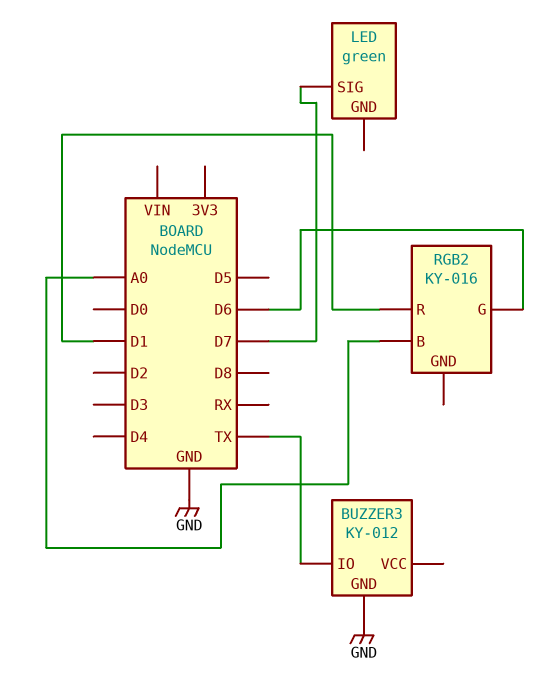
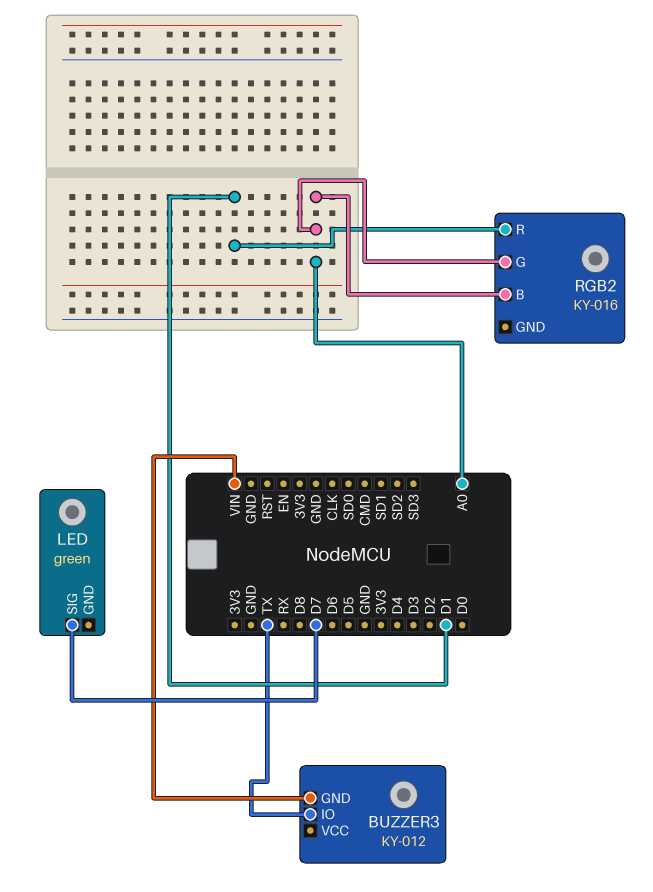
BUZZER3 pin GND: GND -> VIN
RGB2 pin G: D6 -> A0

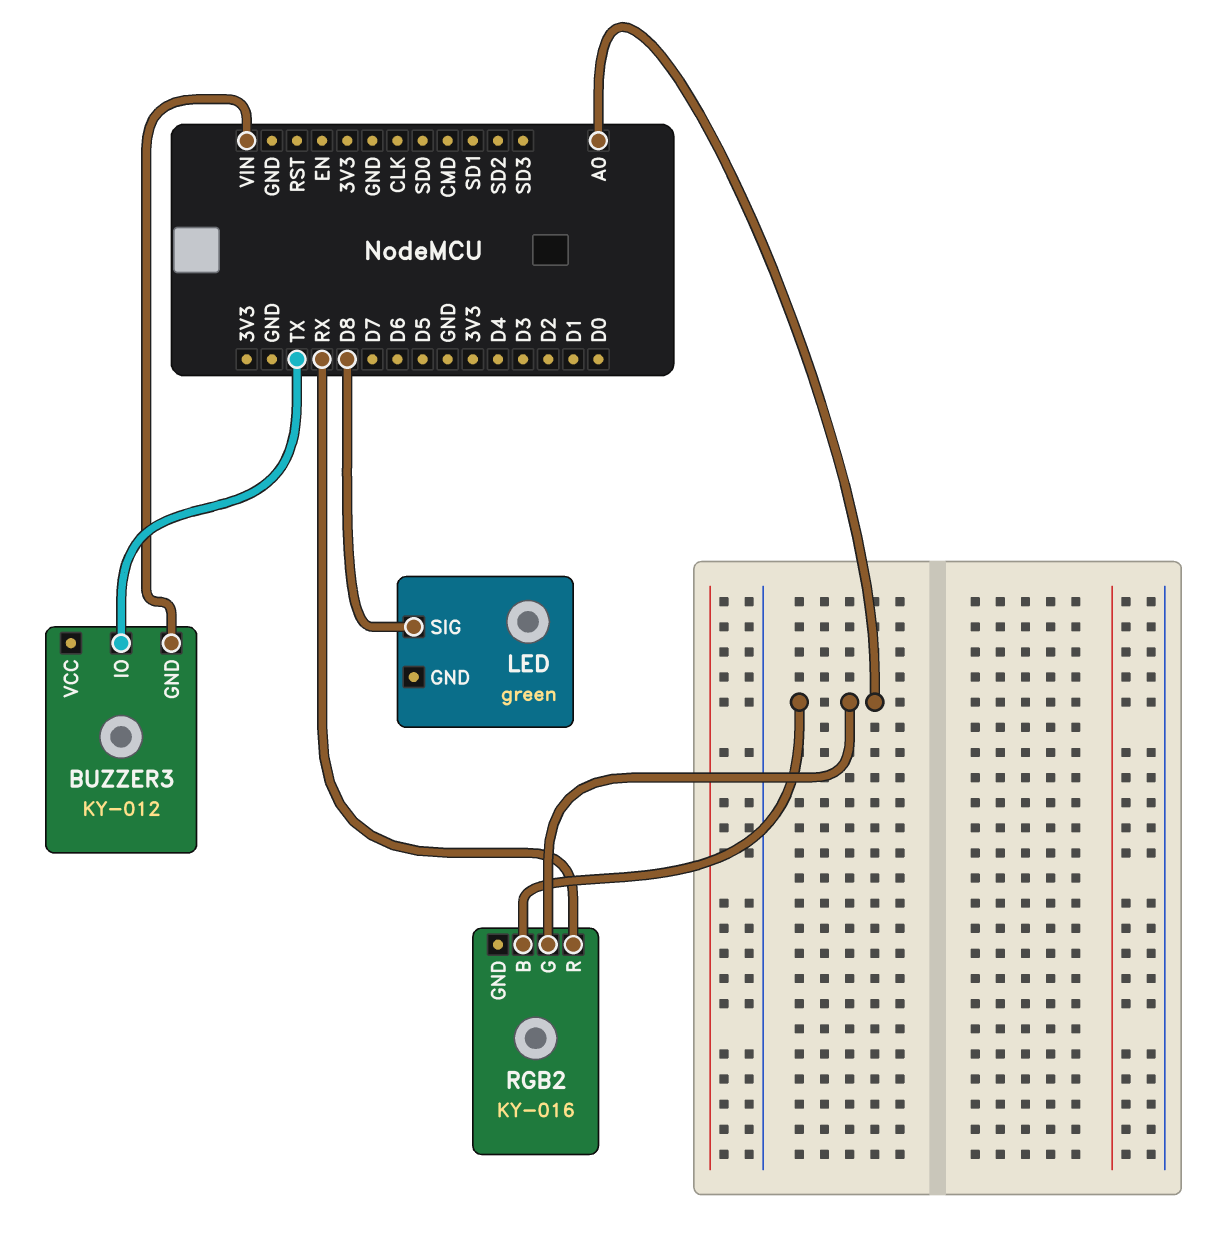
LED pin SIG: D7 -> D8
RGB2 pin R: D1 -> RX

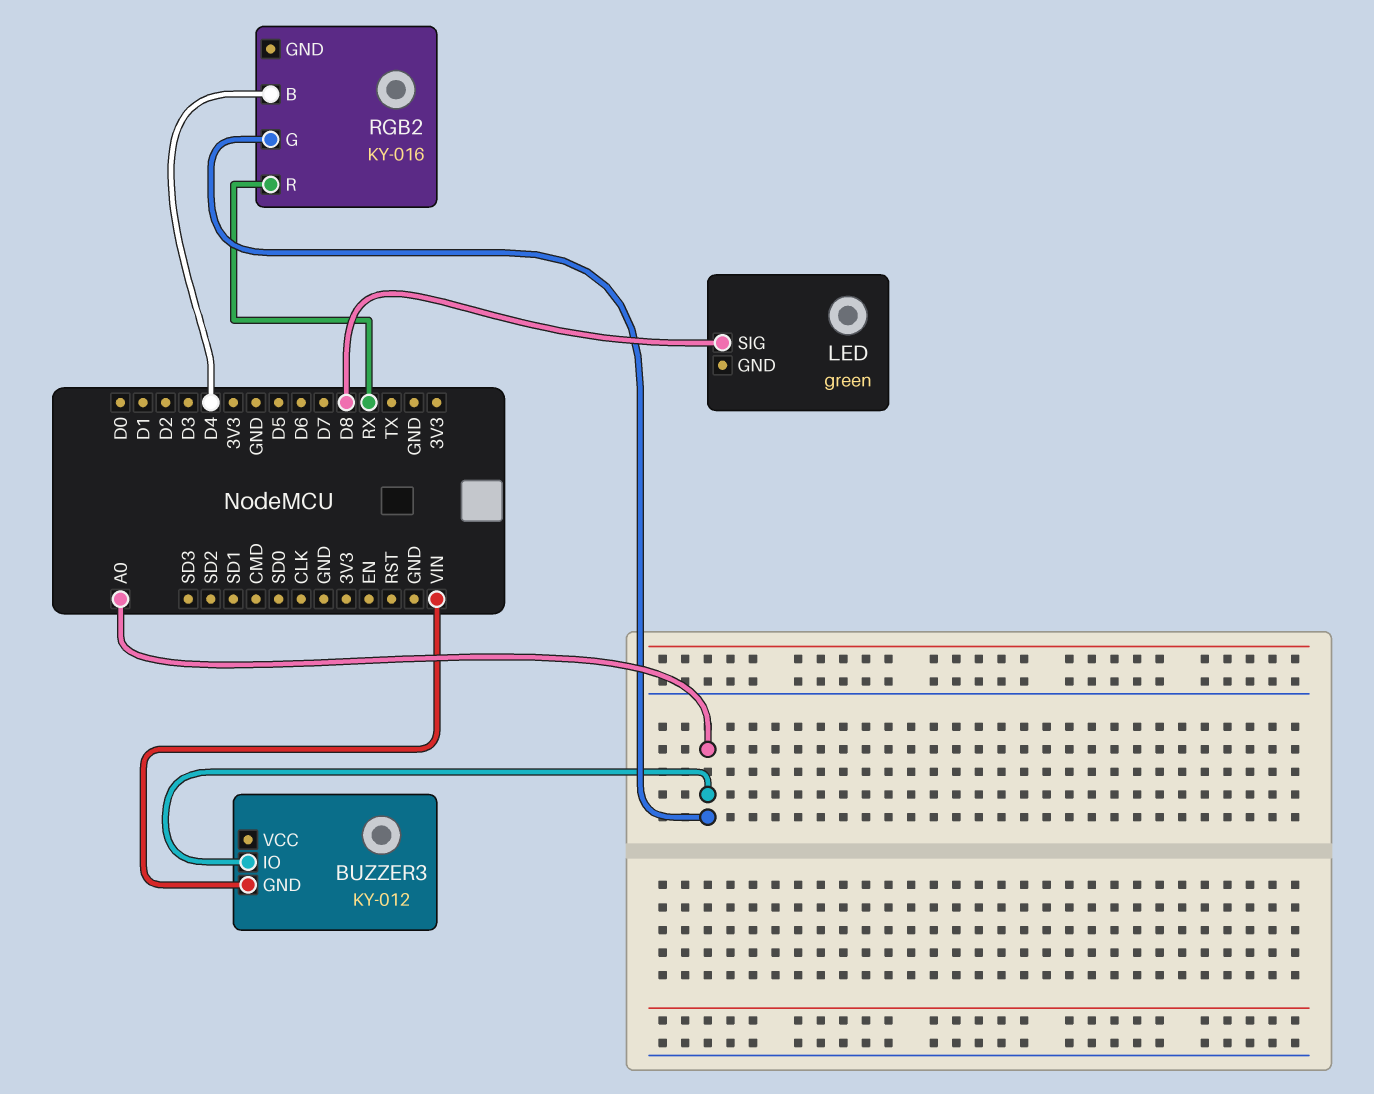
BUZZER3 pin IO: TX -> A0
RGB2 pin B: A0 -> D4

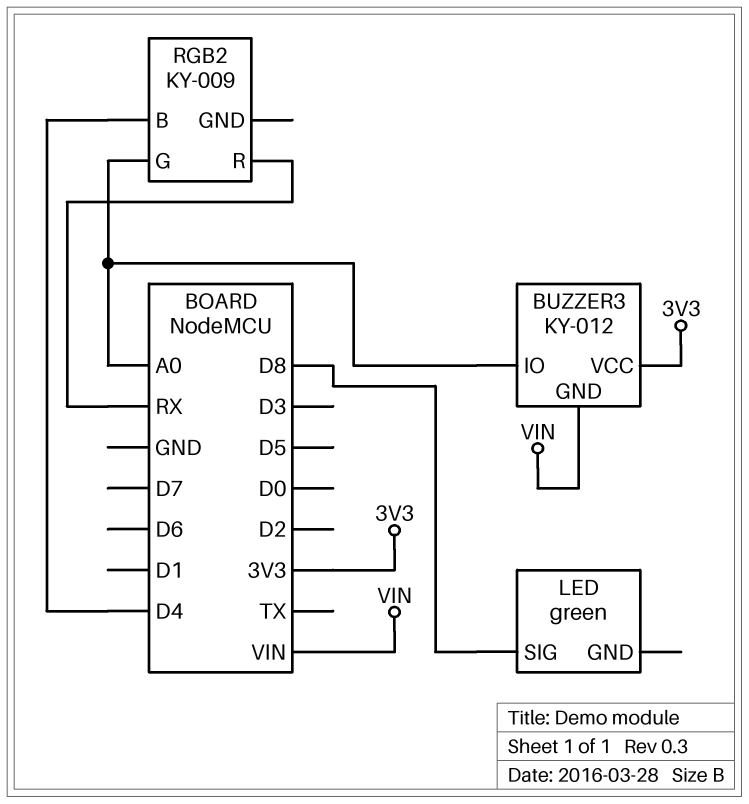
BUZZER3 pin VCC: none -> 3V3
RGB2: KY-016 -> KY-009

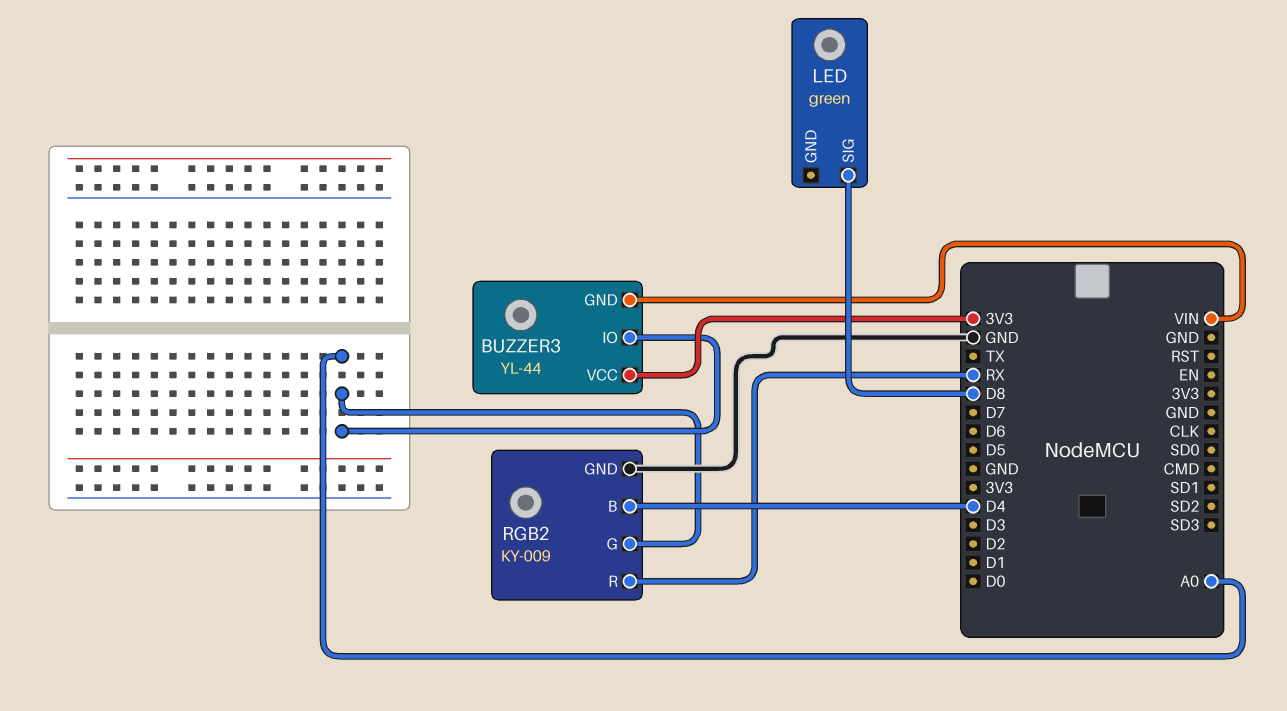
BUZZER3: KY-012 -> YL-44
RGB2 pin GND: none -> GND

